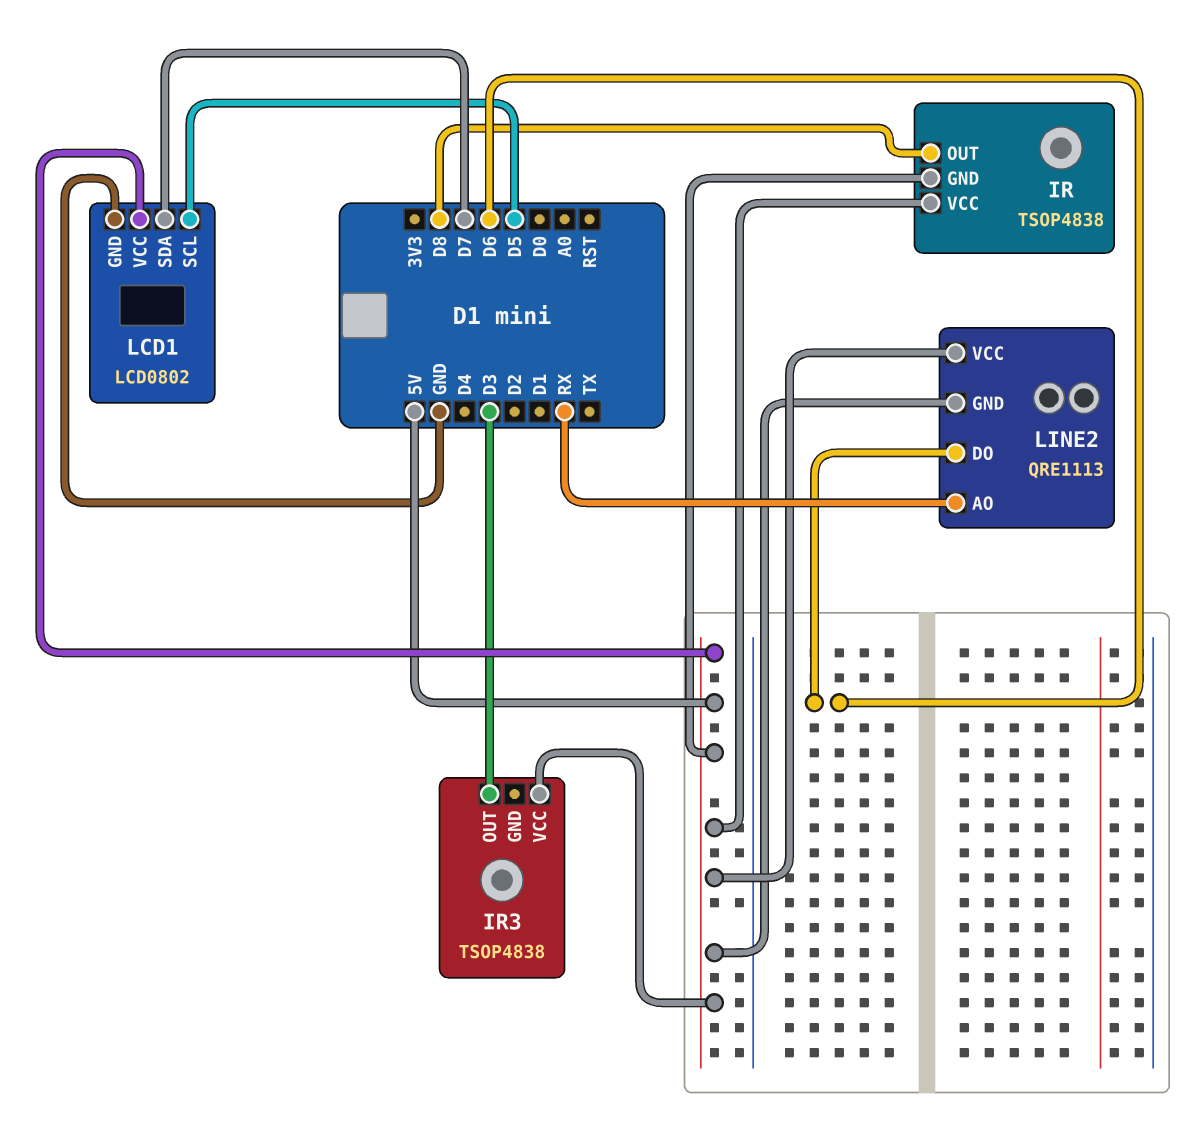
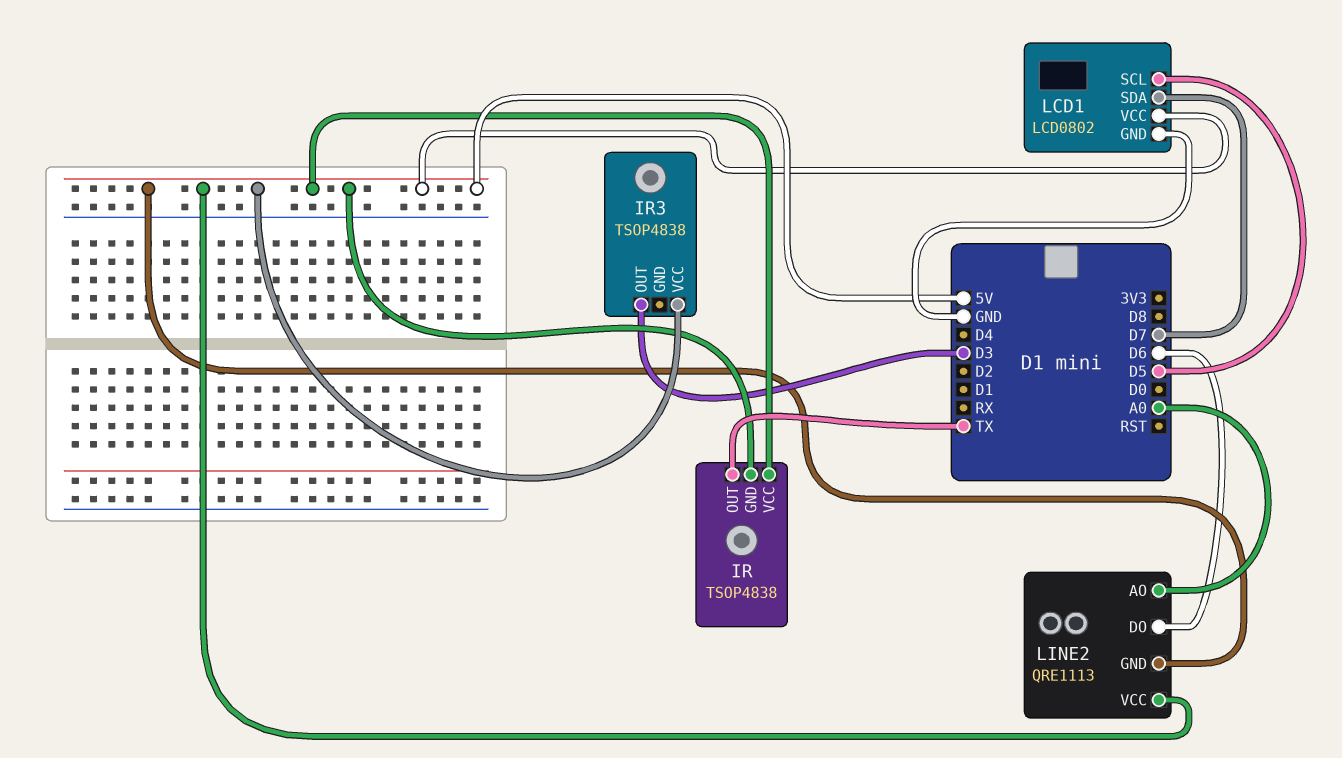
IR pin OUT: D8 -> TX
LINE2 pin AO: RX -> A0

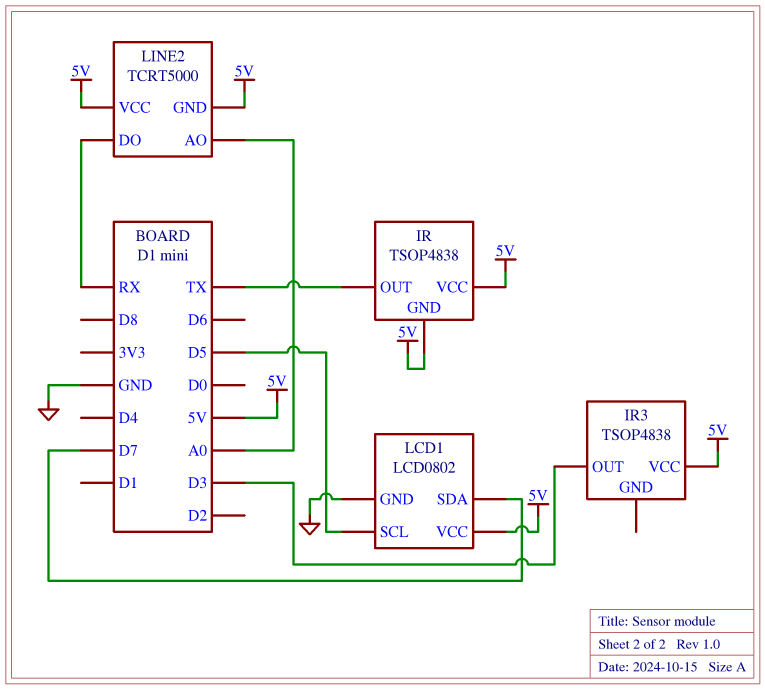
LINE2: QRE1113 -> TCRT5000
LINE2 pin DO: D6 -> RX

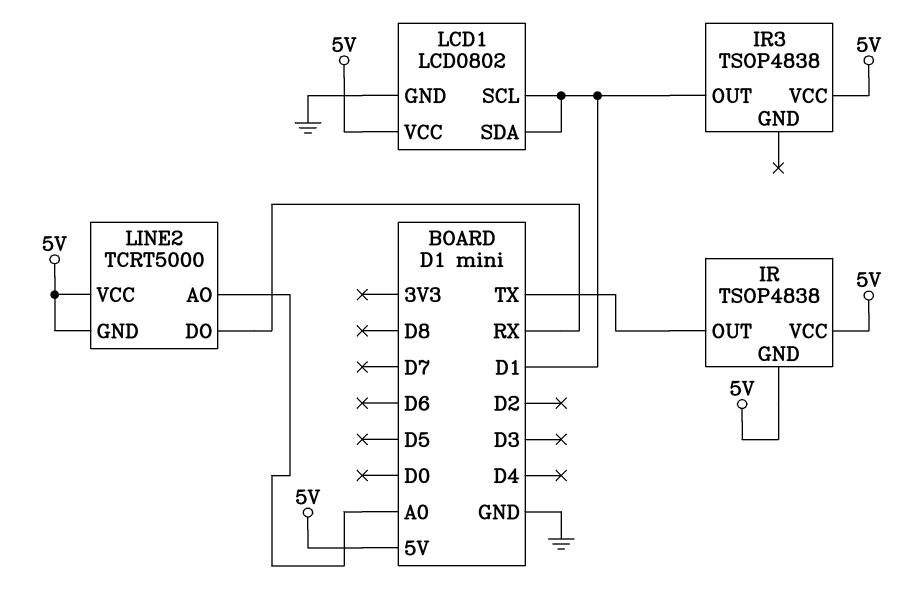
IR3 pin OUT: D3 -> D1
LCD1 pin SCL: D5 -> D1
LCD1 pin SDA: D7 -> D1

